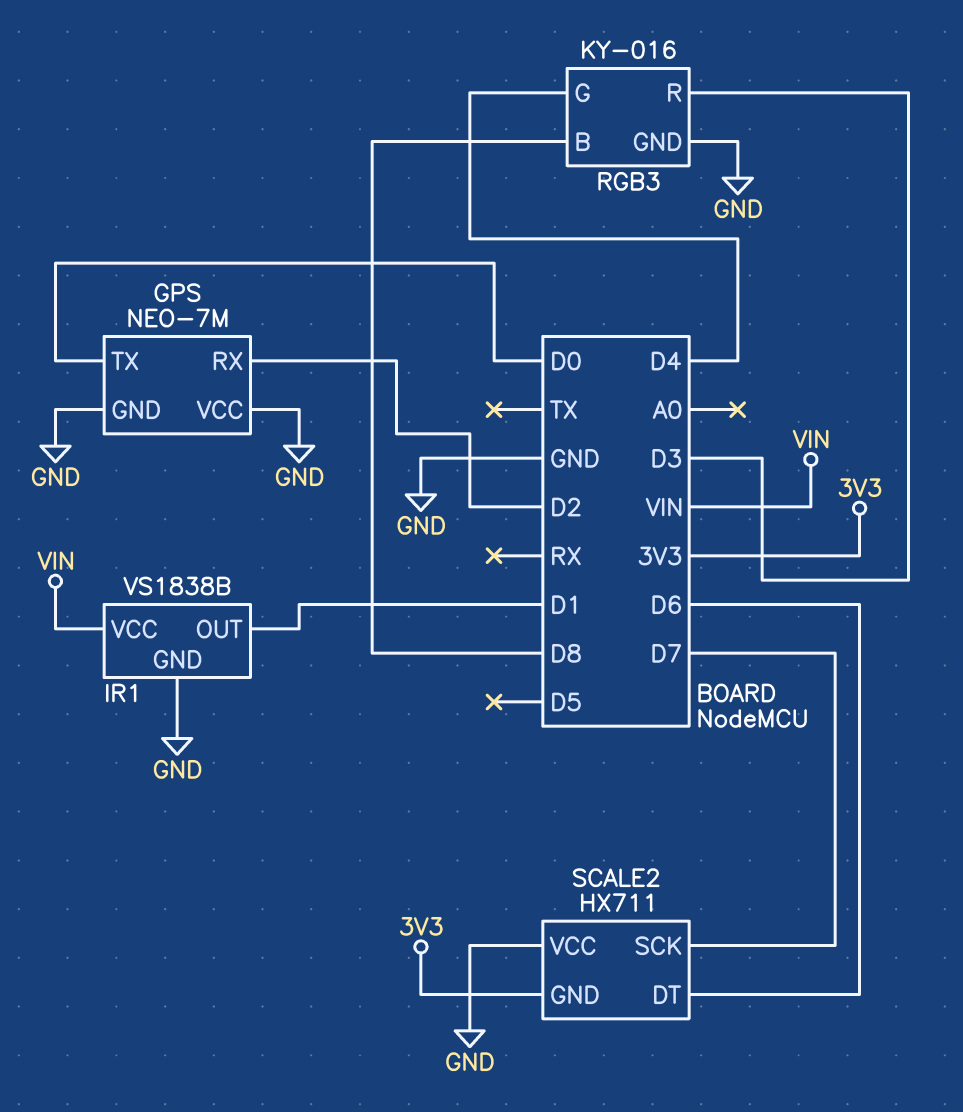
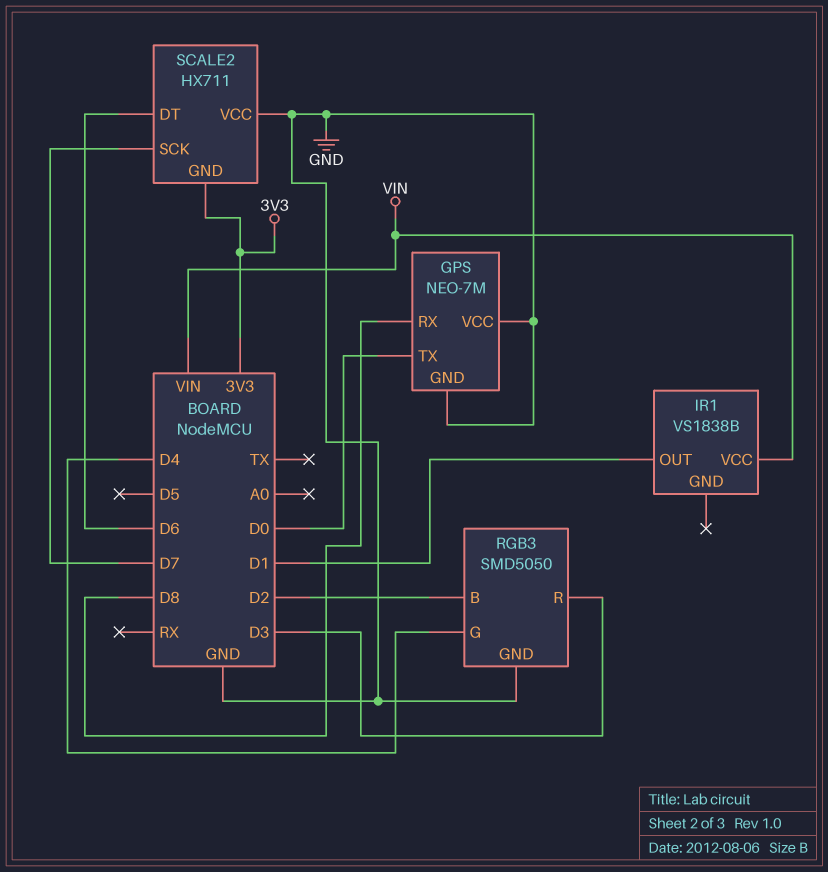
GPS pin RX: D2 -> D8
IR1 pin GND: GND -> none
RGB3: KY-016 -> SMD5050
RGB3 pin B: D8 -> D2

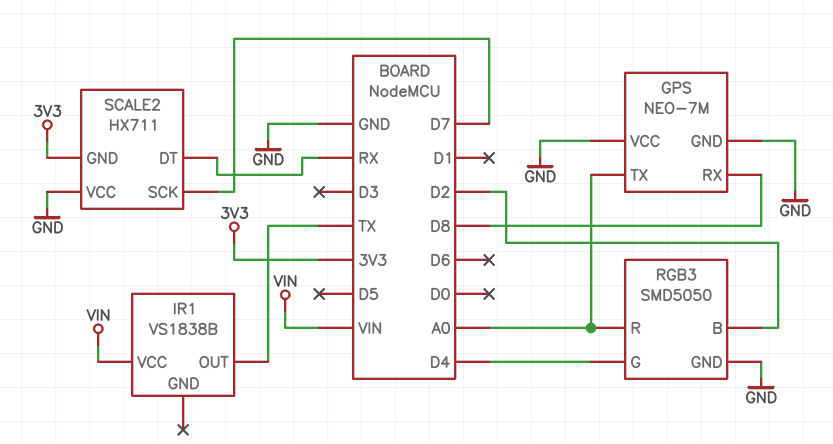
GPS pin TX: D0 -> A0
IR1 pin OUT: D1 -> TX
RGB3 pin R: D3 -> A0
SCALE2 pin DT: D6 -> RX

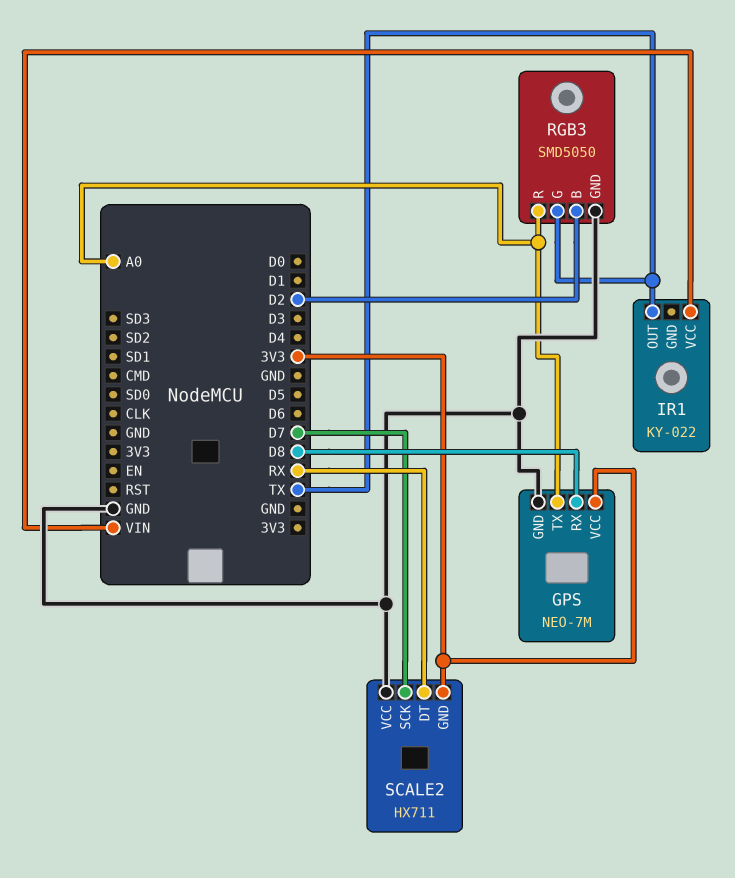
GPS pin VCC: GND -> 3V3
IR1: VS1838B -> KY-022
RGB3 pin G: D4 -> TX

